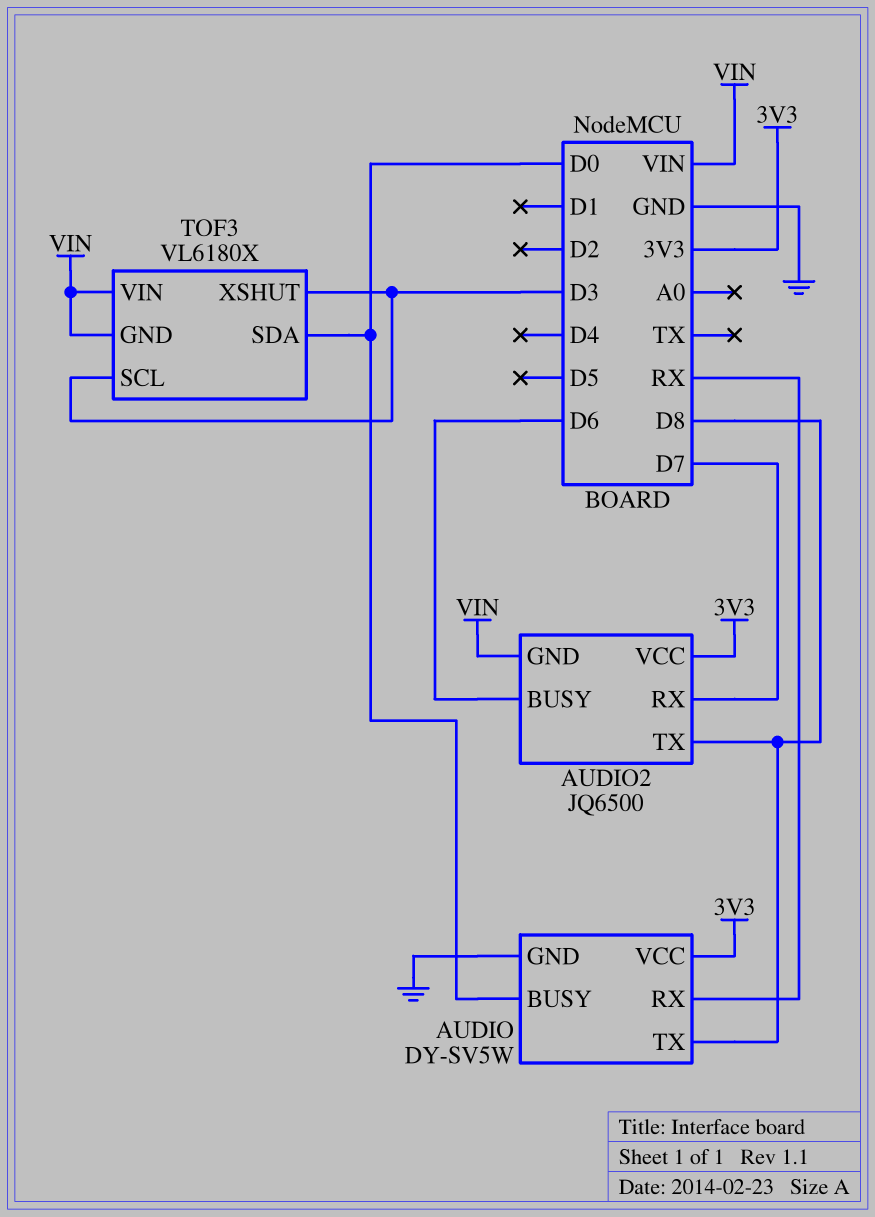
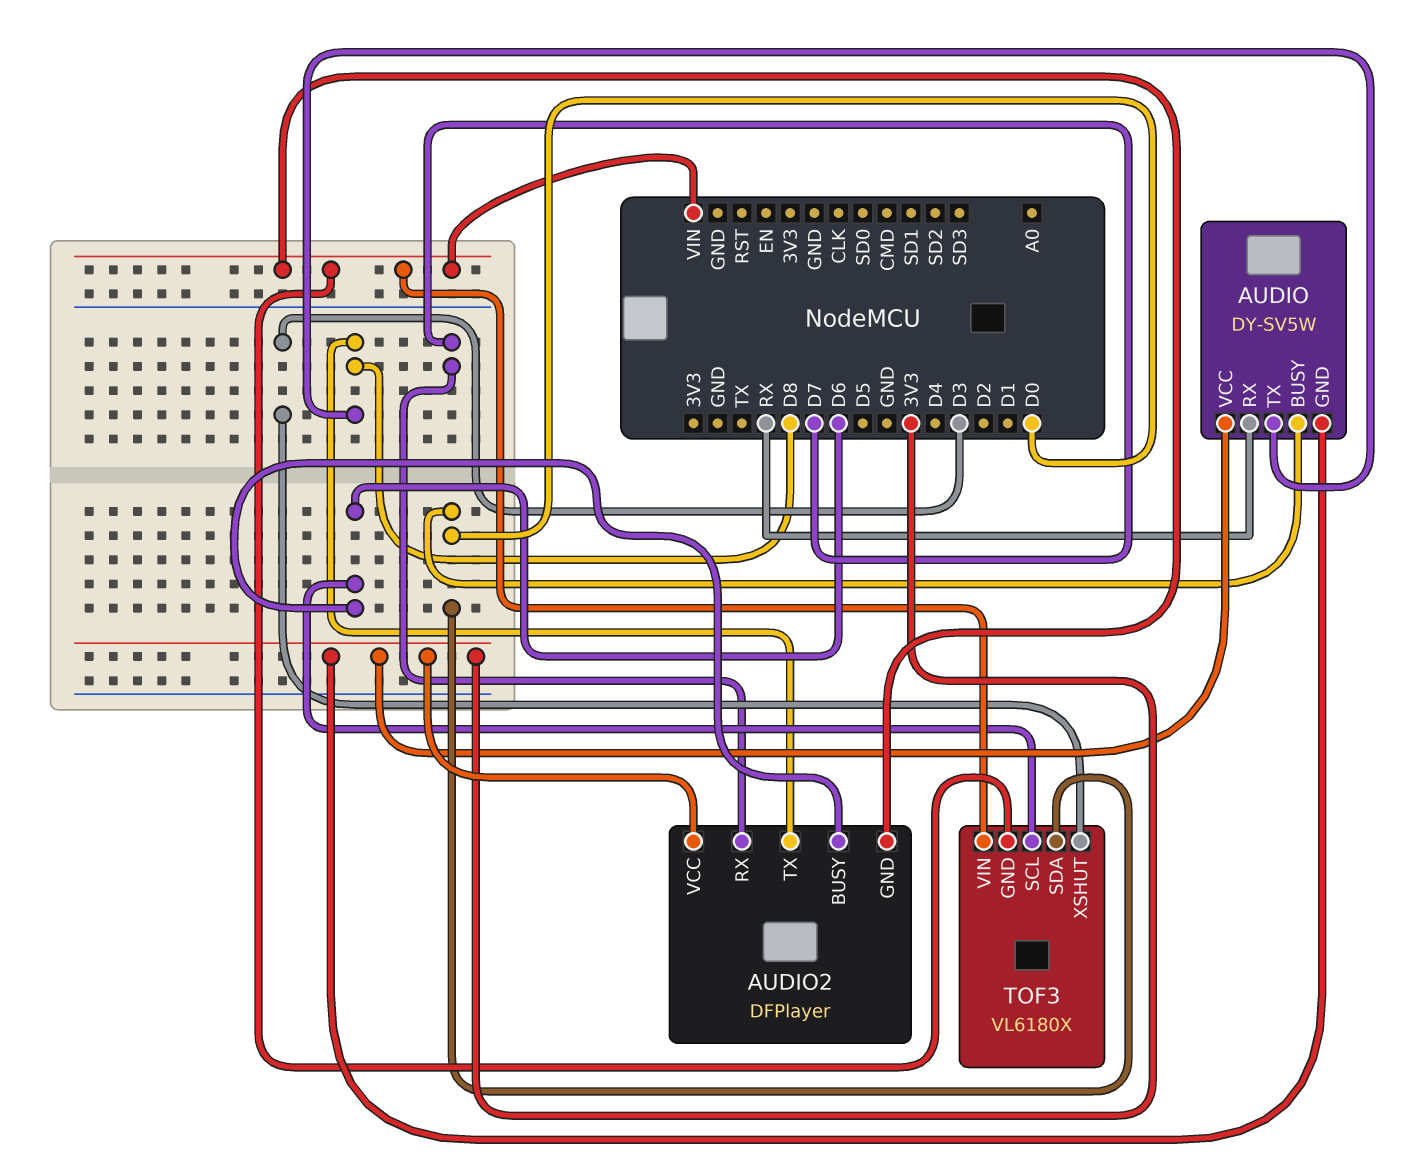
AUDIO pin GND: GND -> 3V3
AUDIO2: JQ6500 -> DFPlayer
TOF3 pin SCL: D3 -> D6

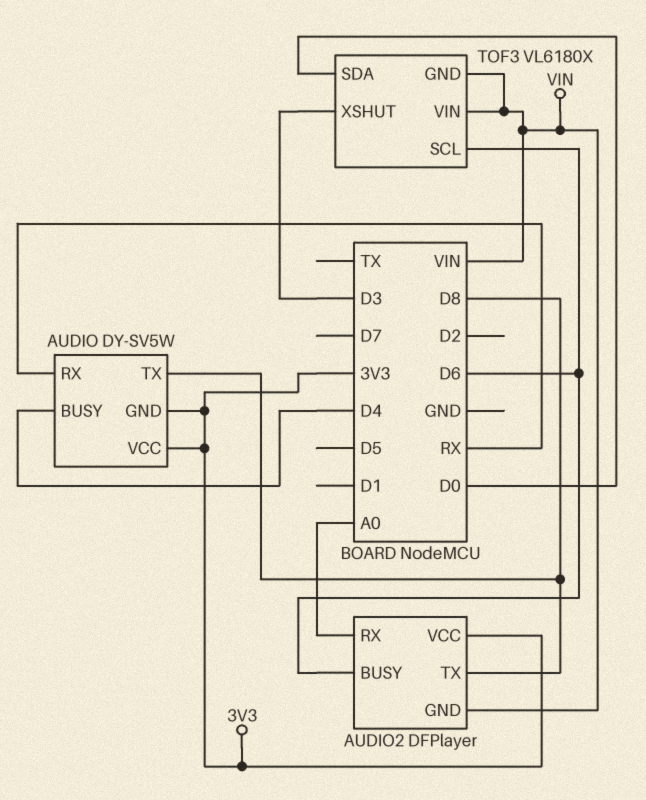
AUDIO pin BUSY: D0 -> D4
AUDIO2 pin RX: D7 -> A0

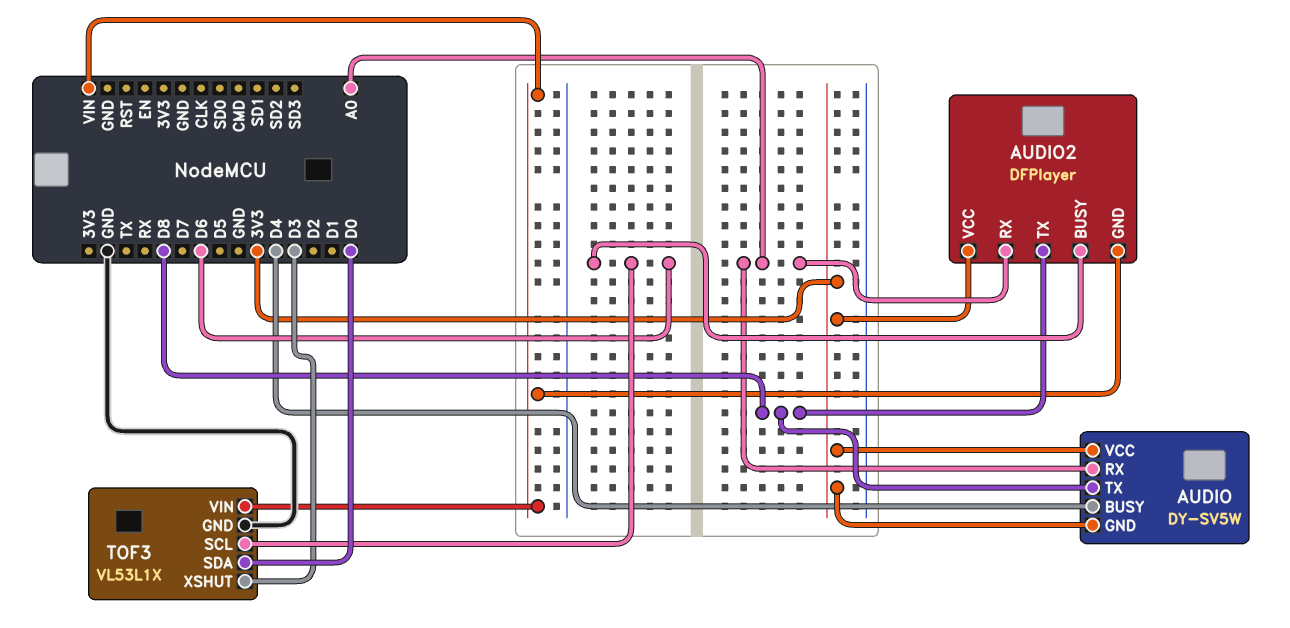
AUDIO pin RX: RX -> A0
TOF3: VL6180X -> VL53L1X
TOF3 pin GND: VIN -> GND

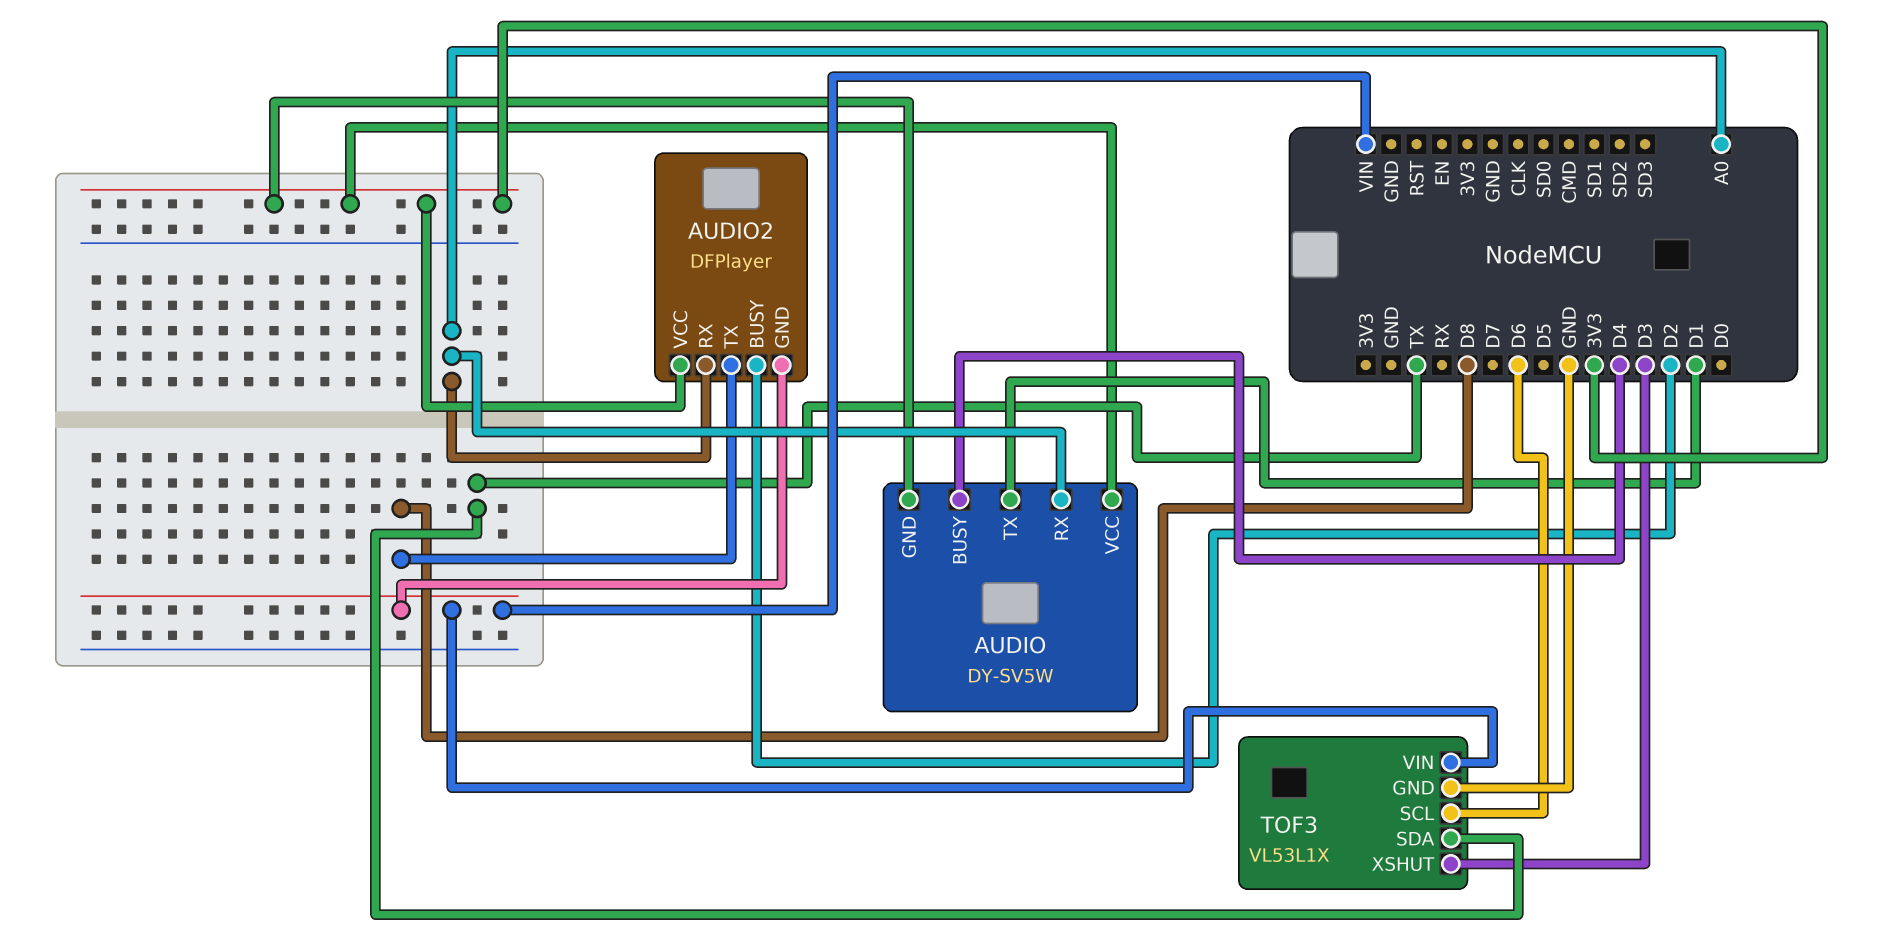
AUDIO pin TX: D8 -> D1
AUDIO2 pin BUSY: D6 -> D2
TOF3 pin SDA: D0 -> TX

